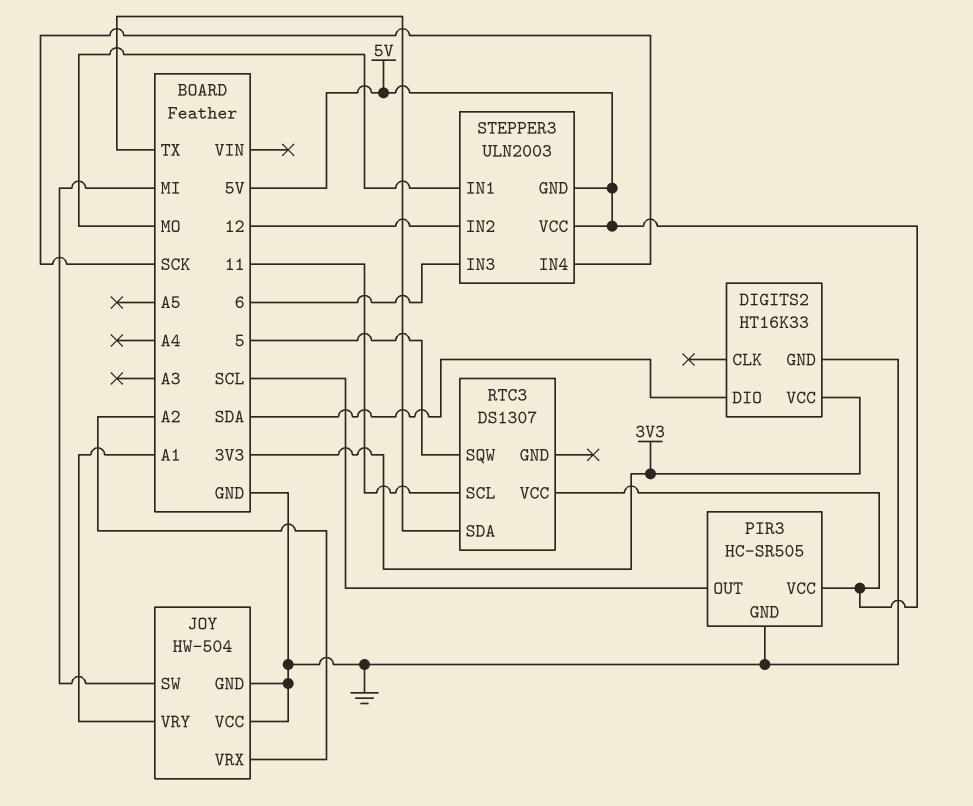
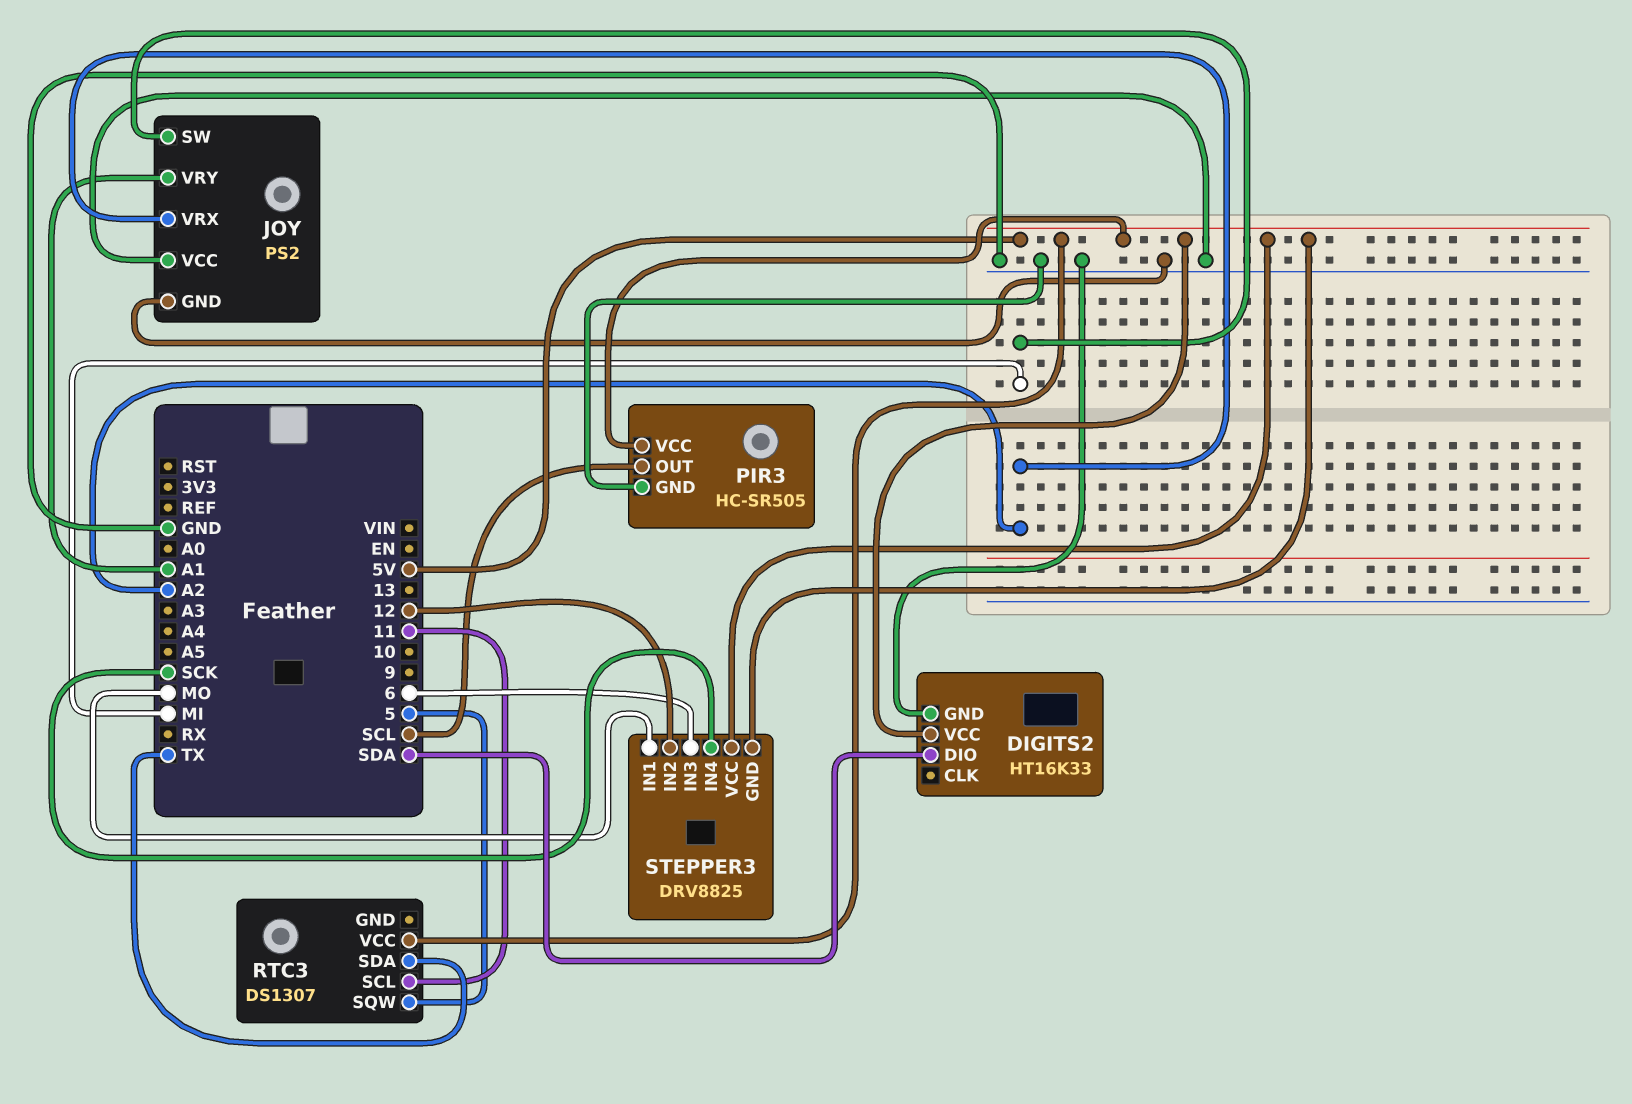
DIGITS2 pin VCC: 3V3 -> 5V
JOY: HW-504 -> PS2
STEPPER3: ULN2003 -> DRV8825

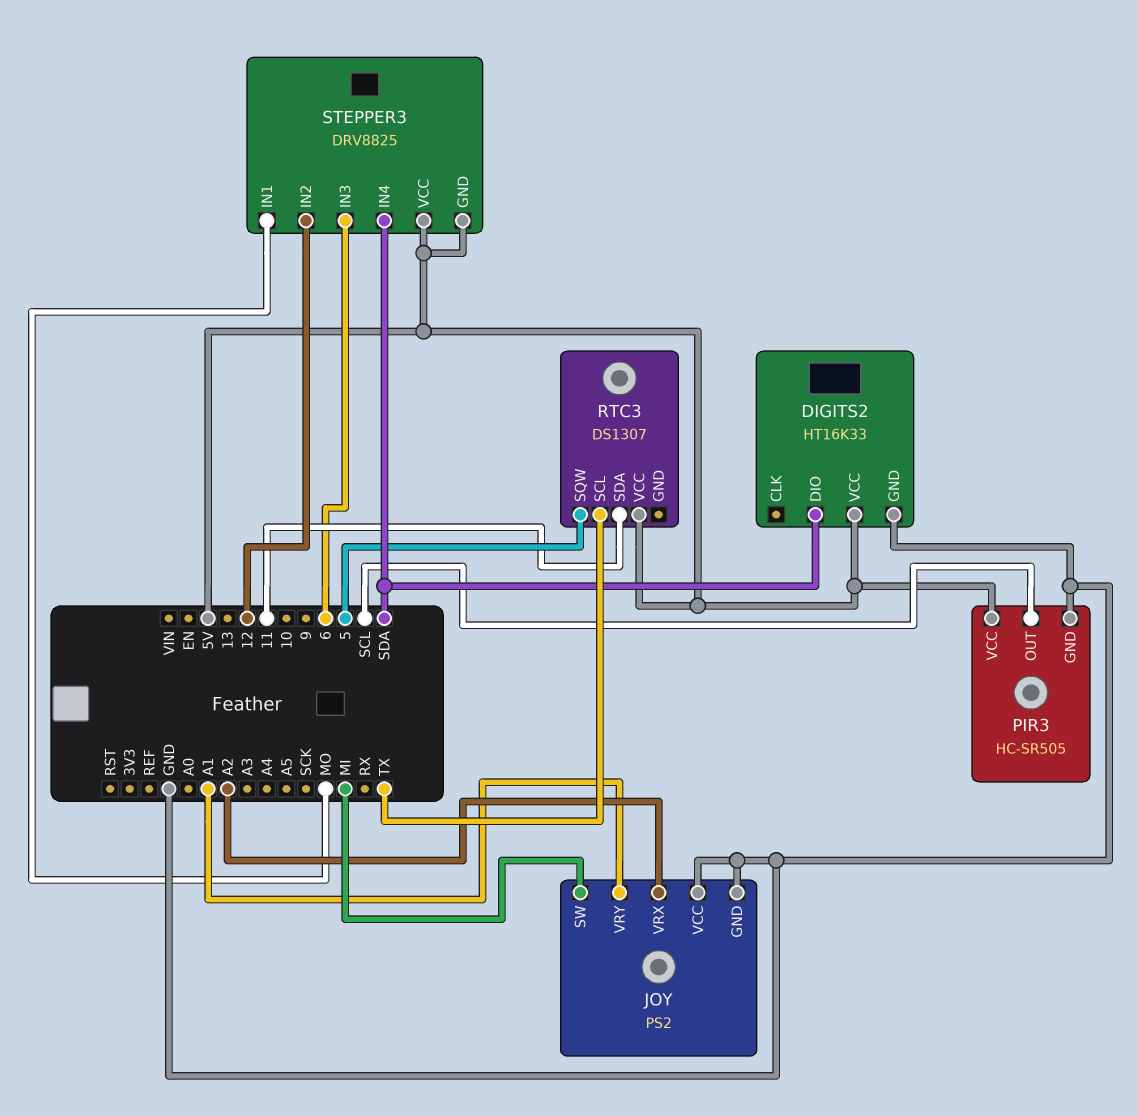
RTC3 pin SCL: 11 -> TX
RTC3 pin SDA: TX -> 11
STEPPER3 pin IN4: SCK -> SDA

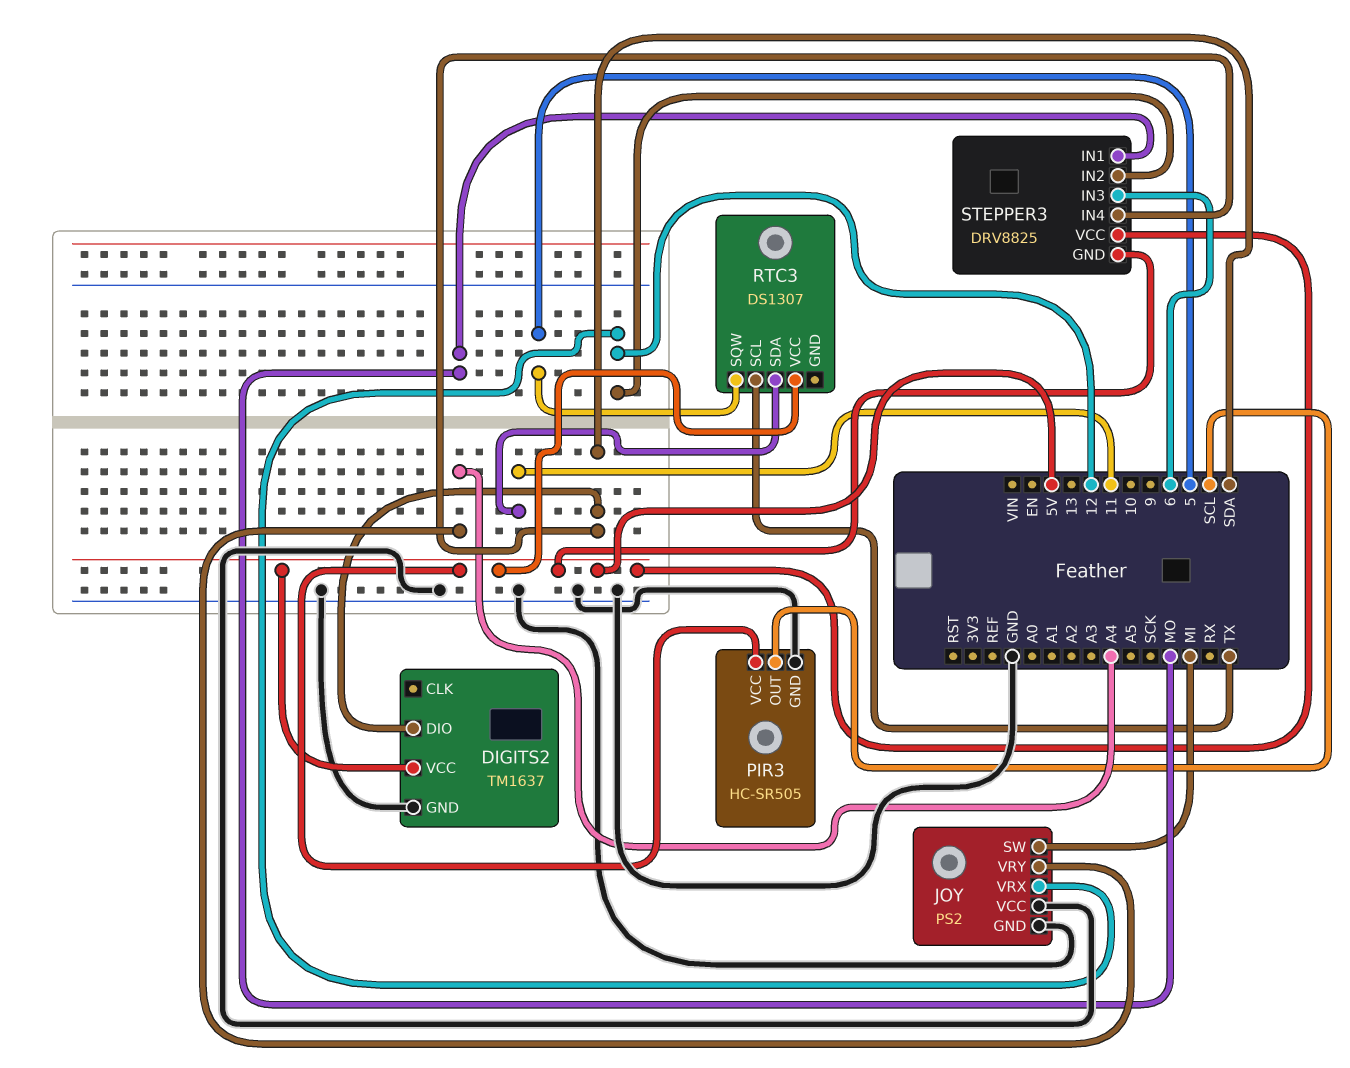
DIGITS2: HT16K33 -> TM1637
JOY pin VRX: A2 -> 12
JOY pin VRY: A1 -> A4

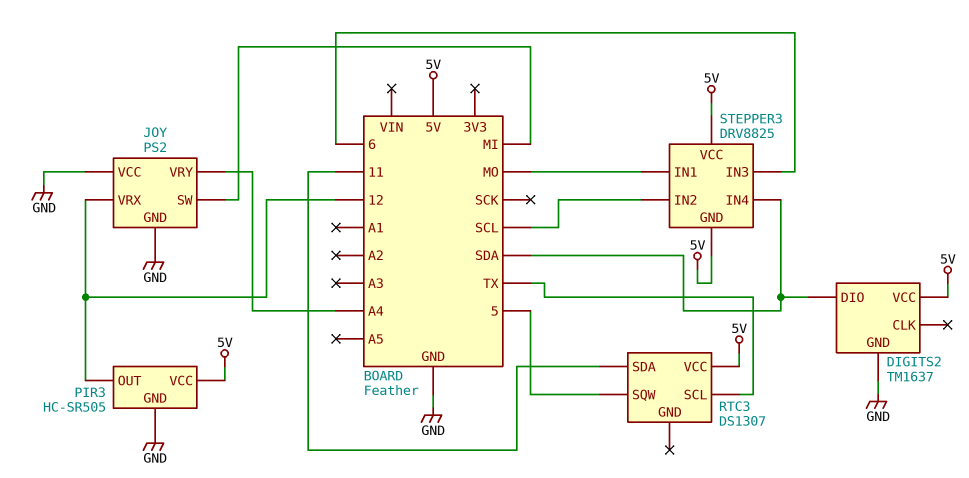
PIR3 pin OUT: SCL -> 12
STEPPER3 pin IN2: 12 -> SCL

